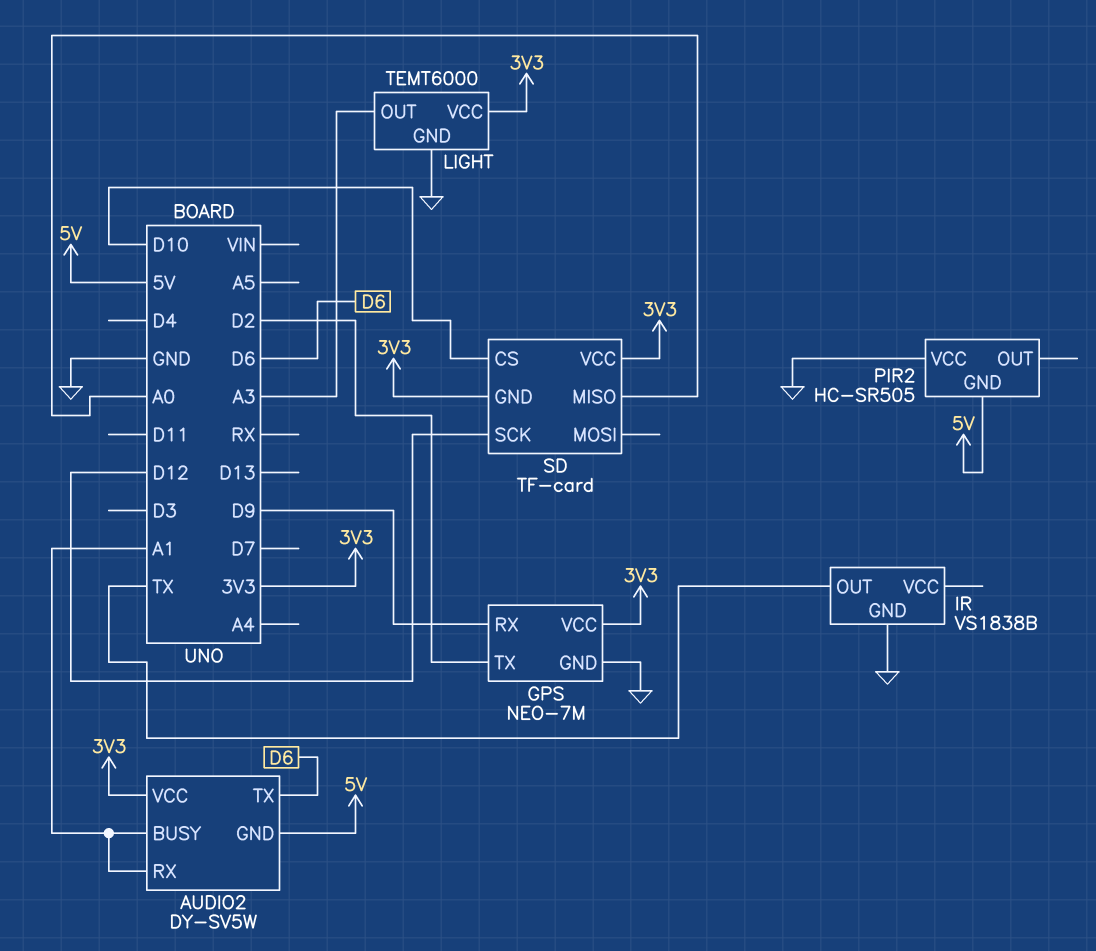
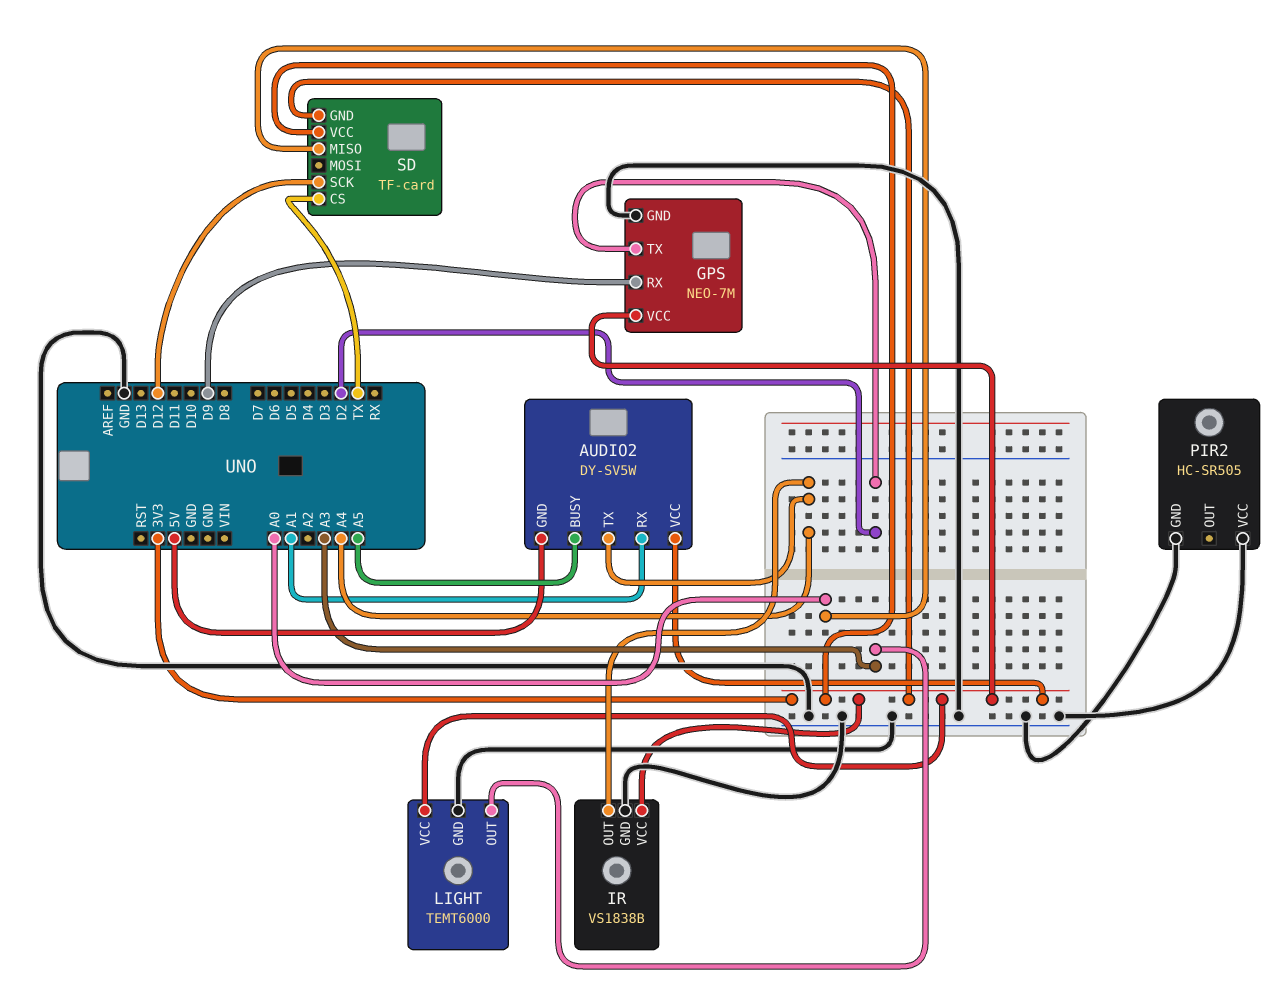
AUDIO2 pin BUSY: A1 -> A5
AUDIO2 pin TX: D6 -> A4
IR pin OUT: TX -> A4
IR pin VCC: none -> 3V3
PIR2 pin GND: 5V -> GND
SD pin CS: D10 -> TX

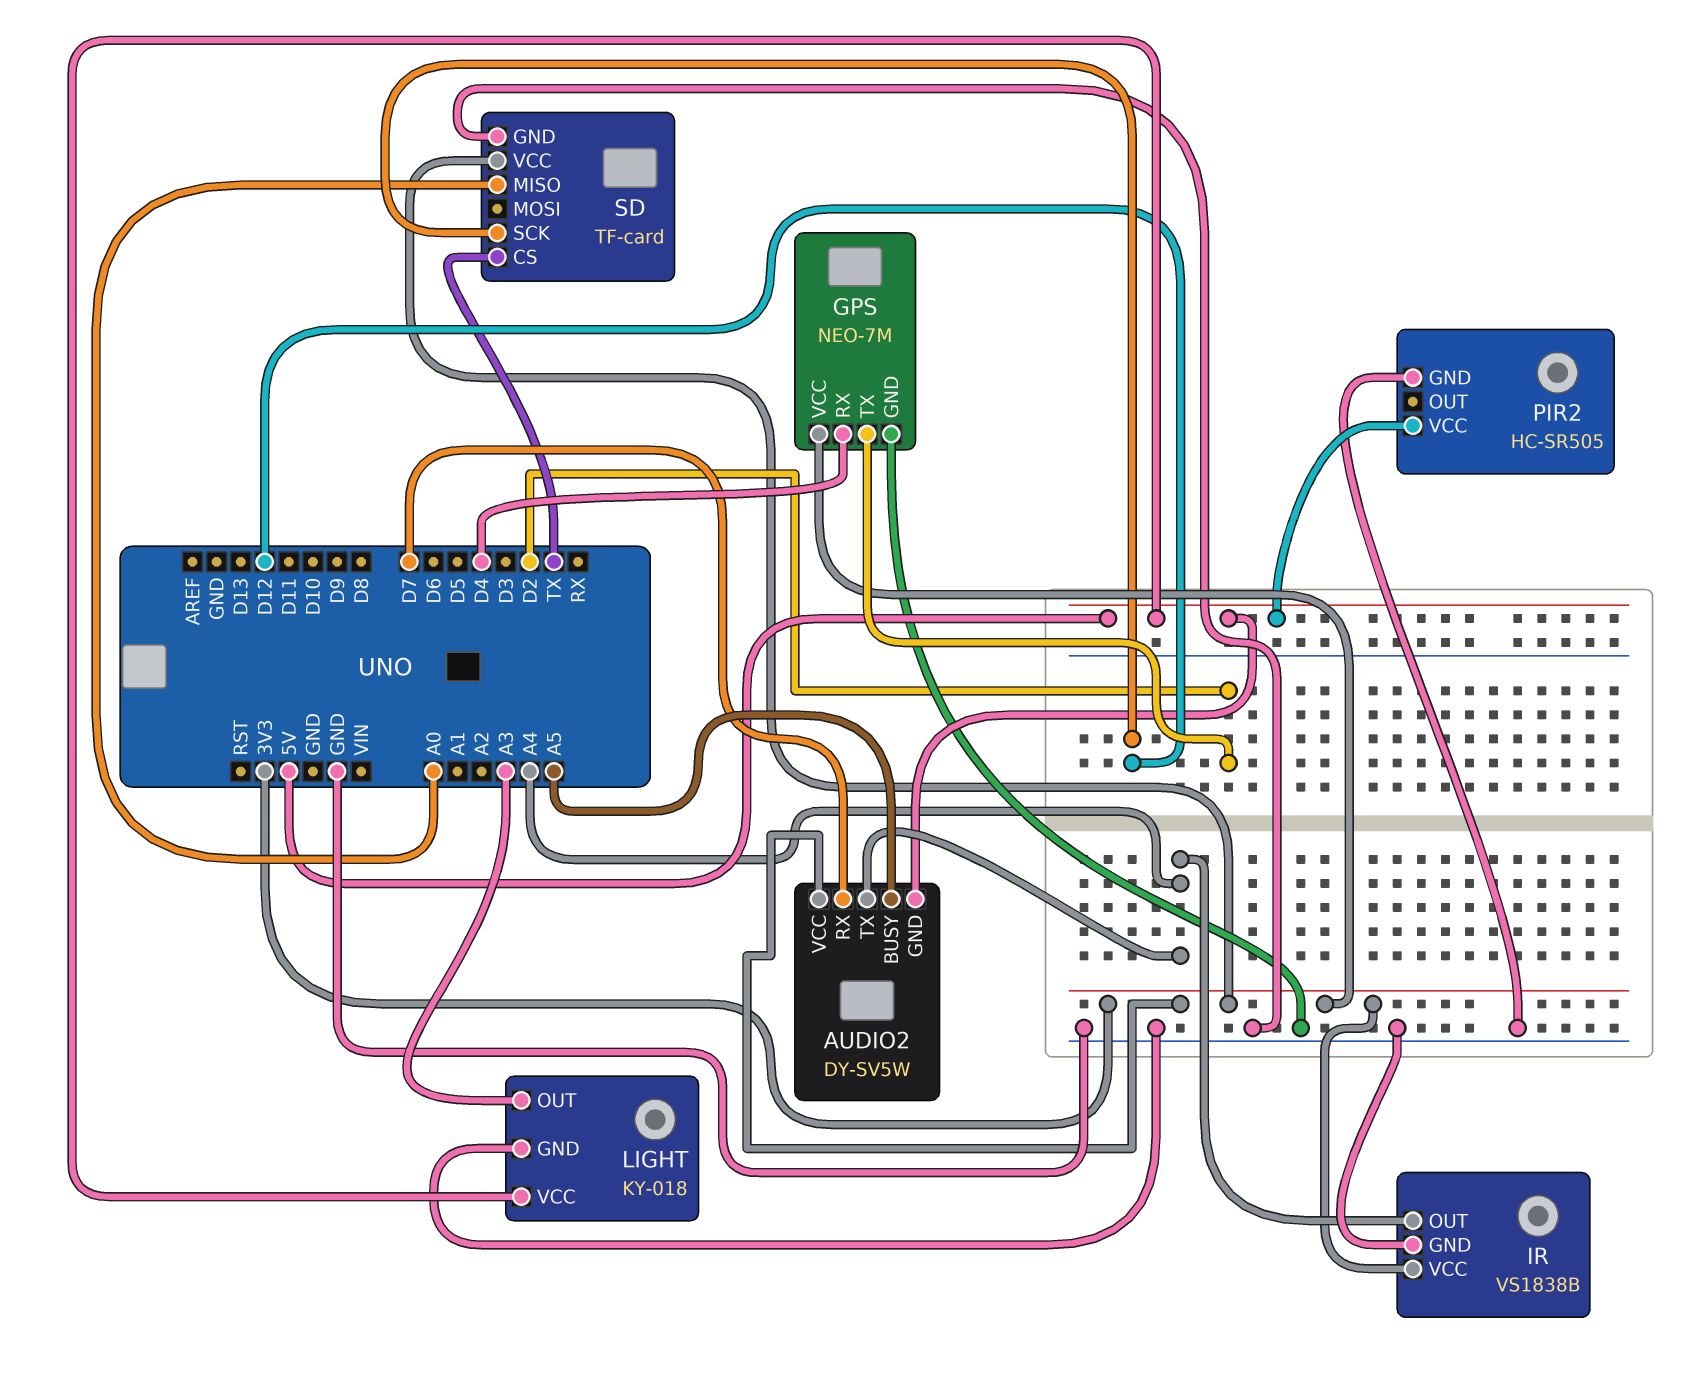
AUDIO2 pin RX: A1 -> D7
GPS pin RX: D9 -> D4
LIGHT: TEMT6000 -> KY-018
LIGHT pin VCC: 3V3 -> 5V
PIR2 pin VCC: GND -> 5V
SD pin GND: 3V3 -> GND

